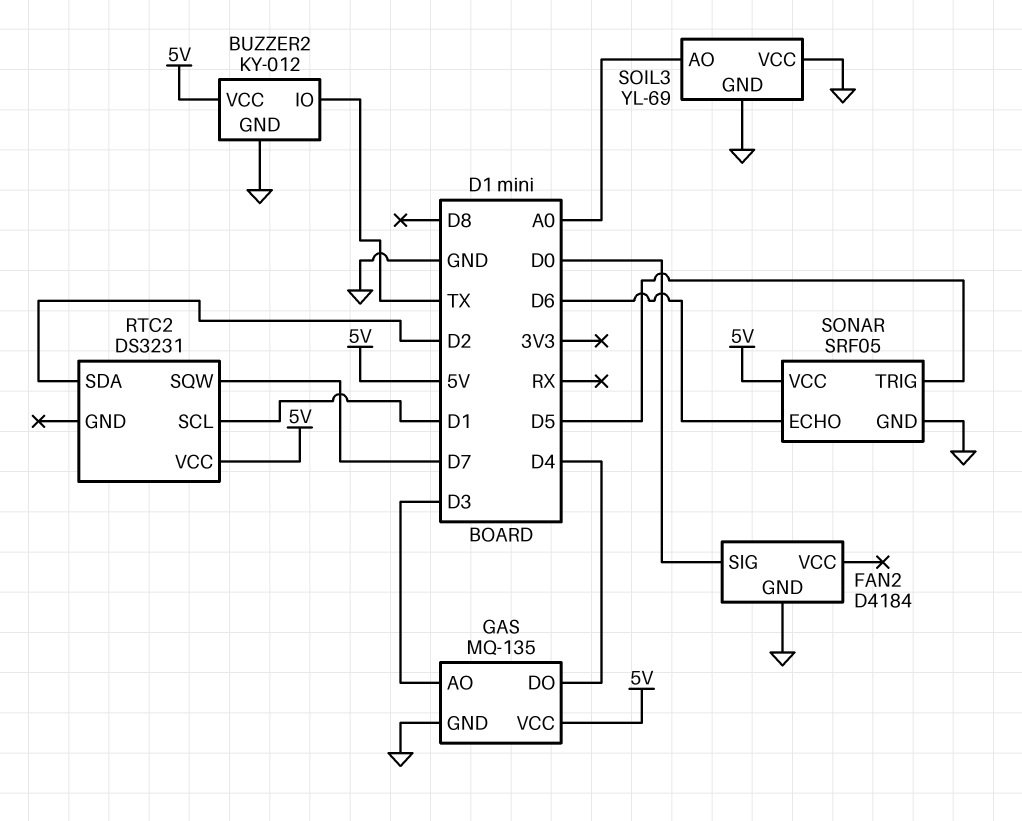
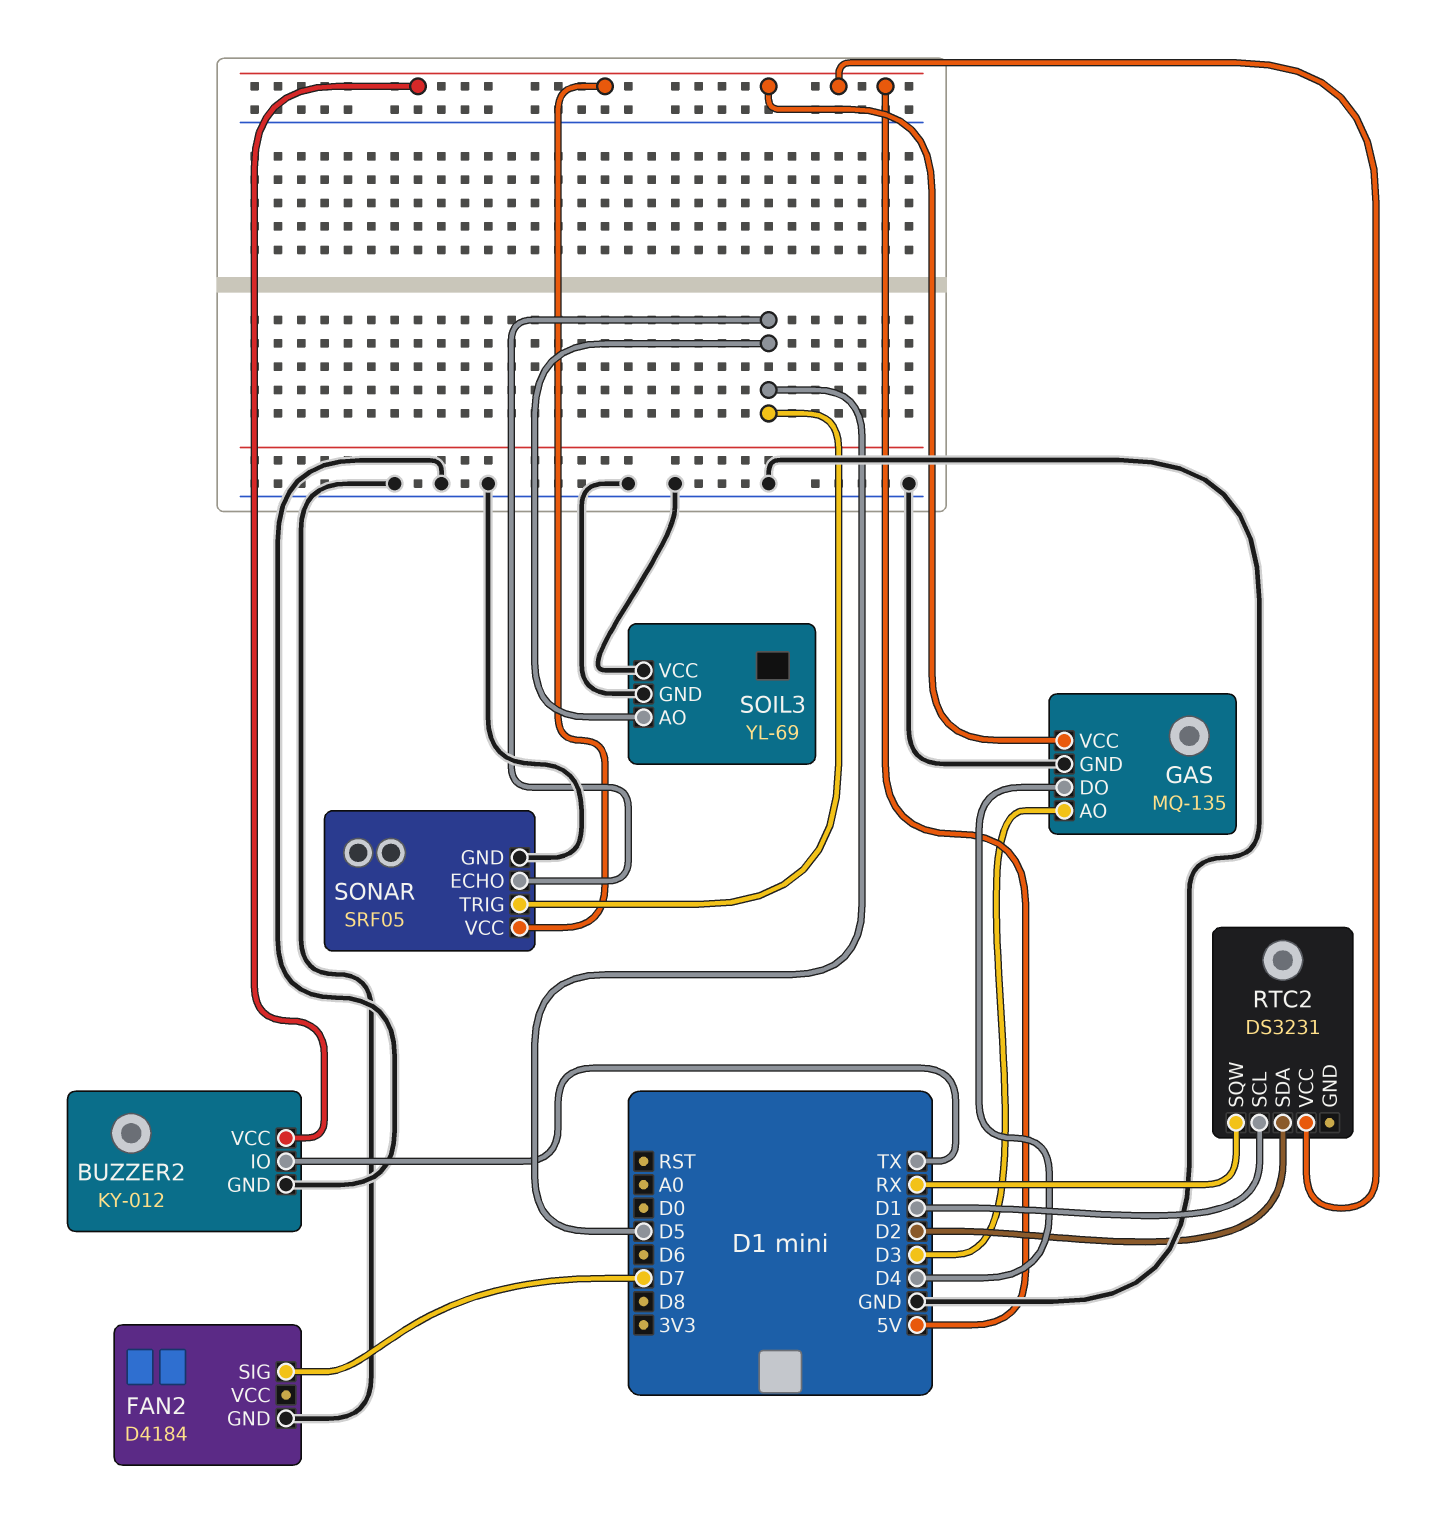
FAN2 pin SIG: D0 -> D7
RTC2 pin SQW: D7 -> RX
SOIL3 pin AO: A0 -> D5
SONAR pin ECHO: D6 -> D5

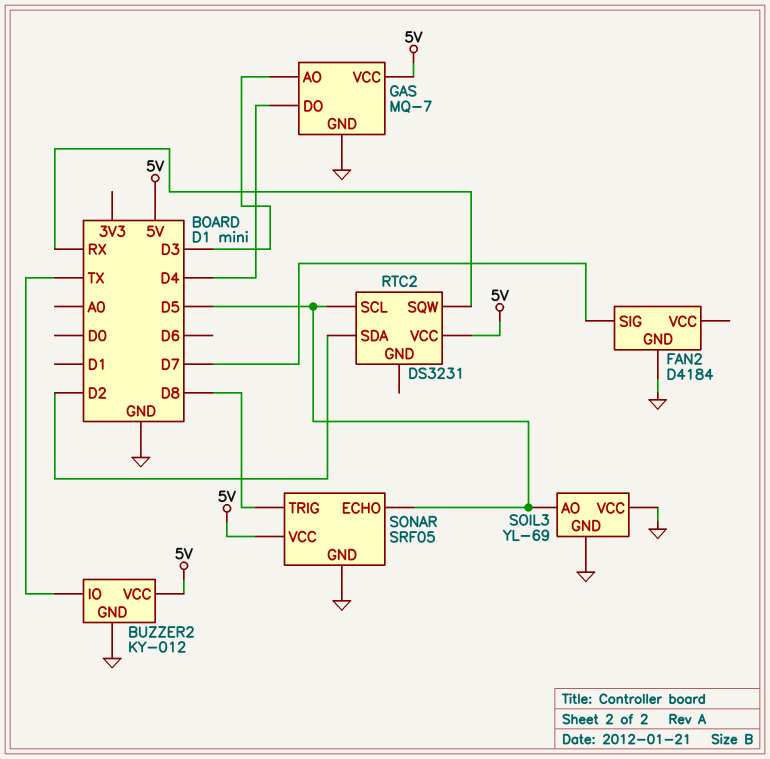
GAS: MQ-135 -> MQ-7
RTC2 pin SCL: D1 -> D5
SONAR pin TRIG: D5 -> D8

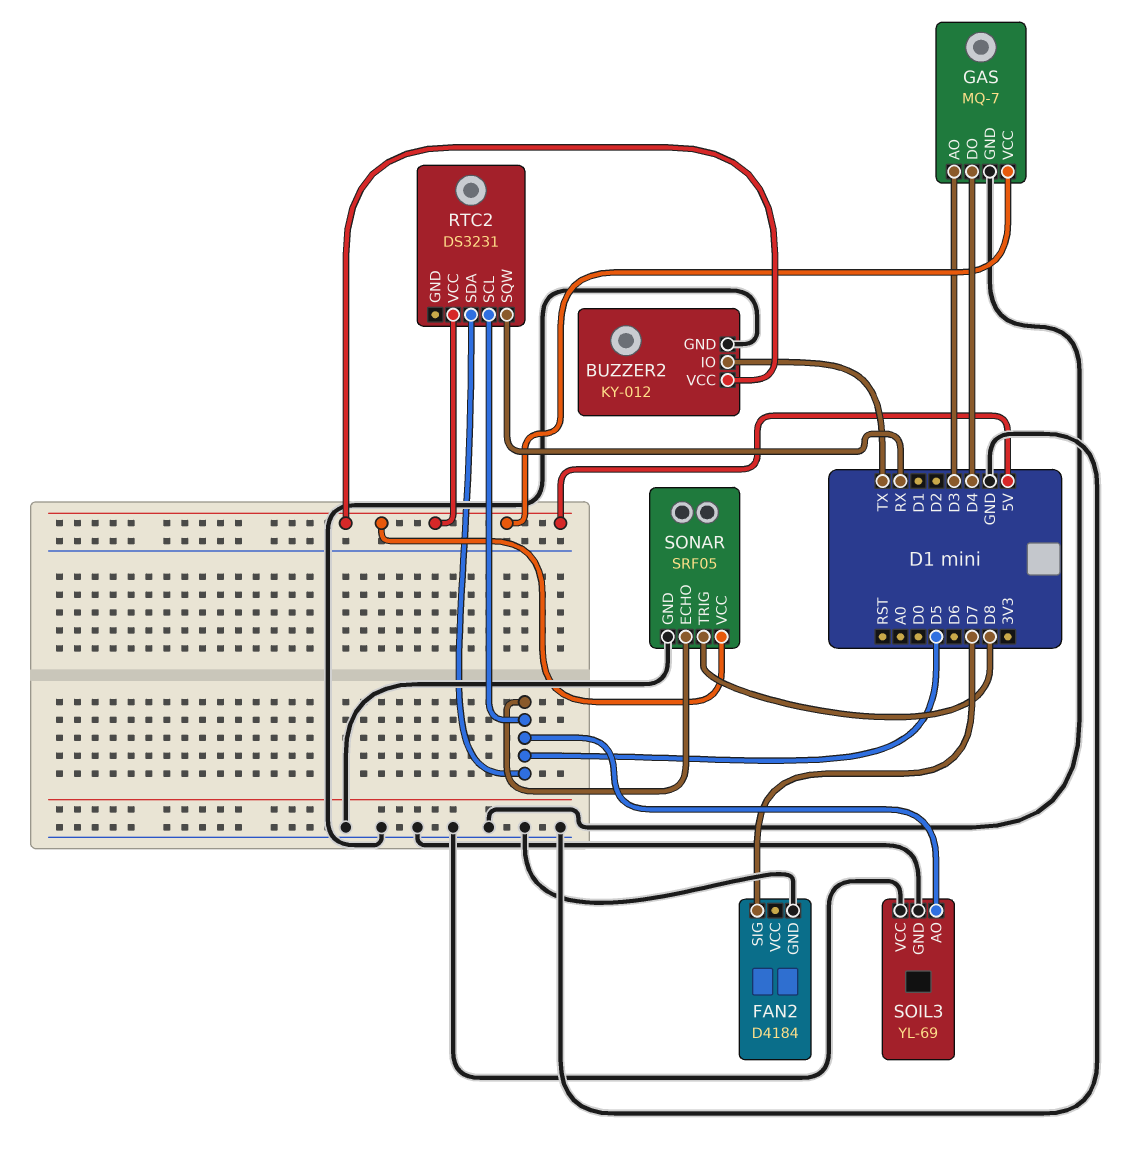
RTC2 pin SDA: D2 -> D5

